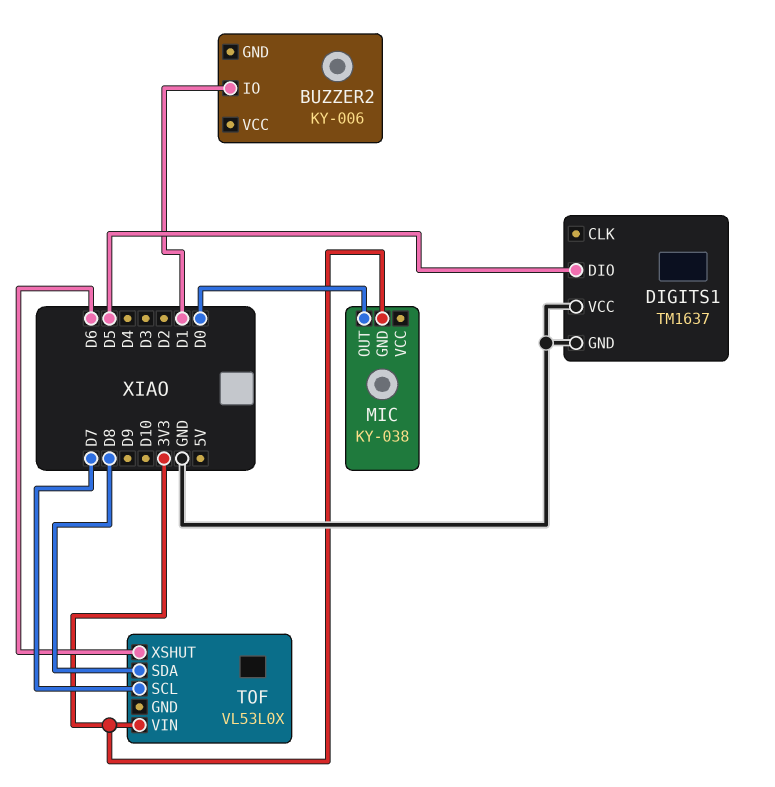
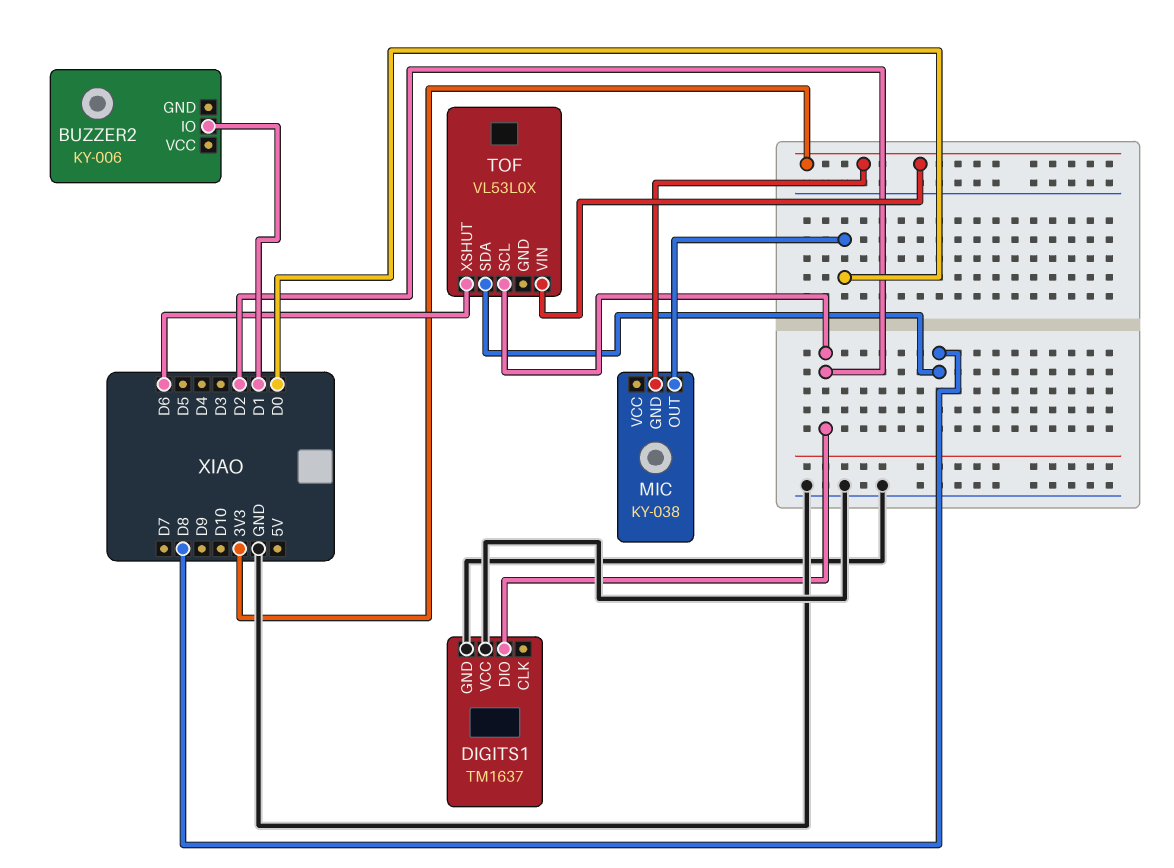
DIGITS1 pin DIO: D5 -> D2
TOF pin SCL: D7 -> D2

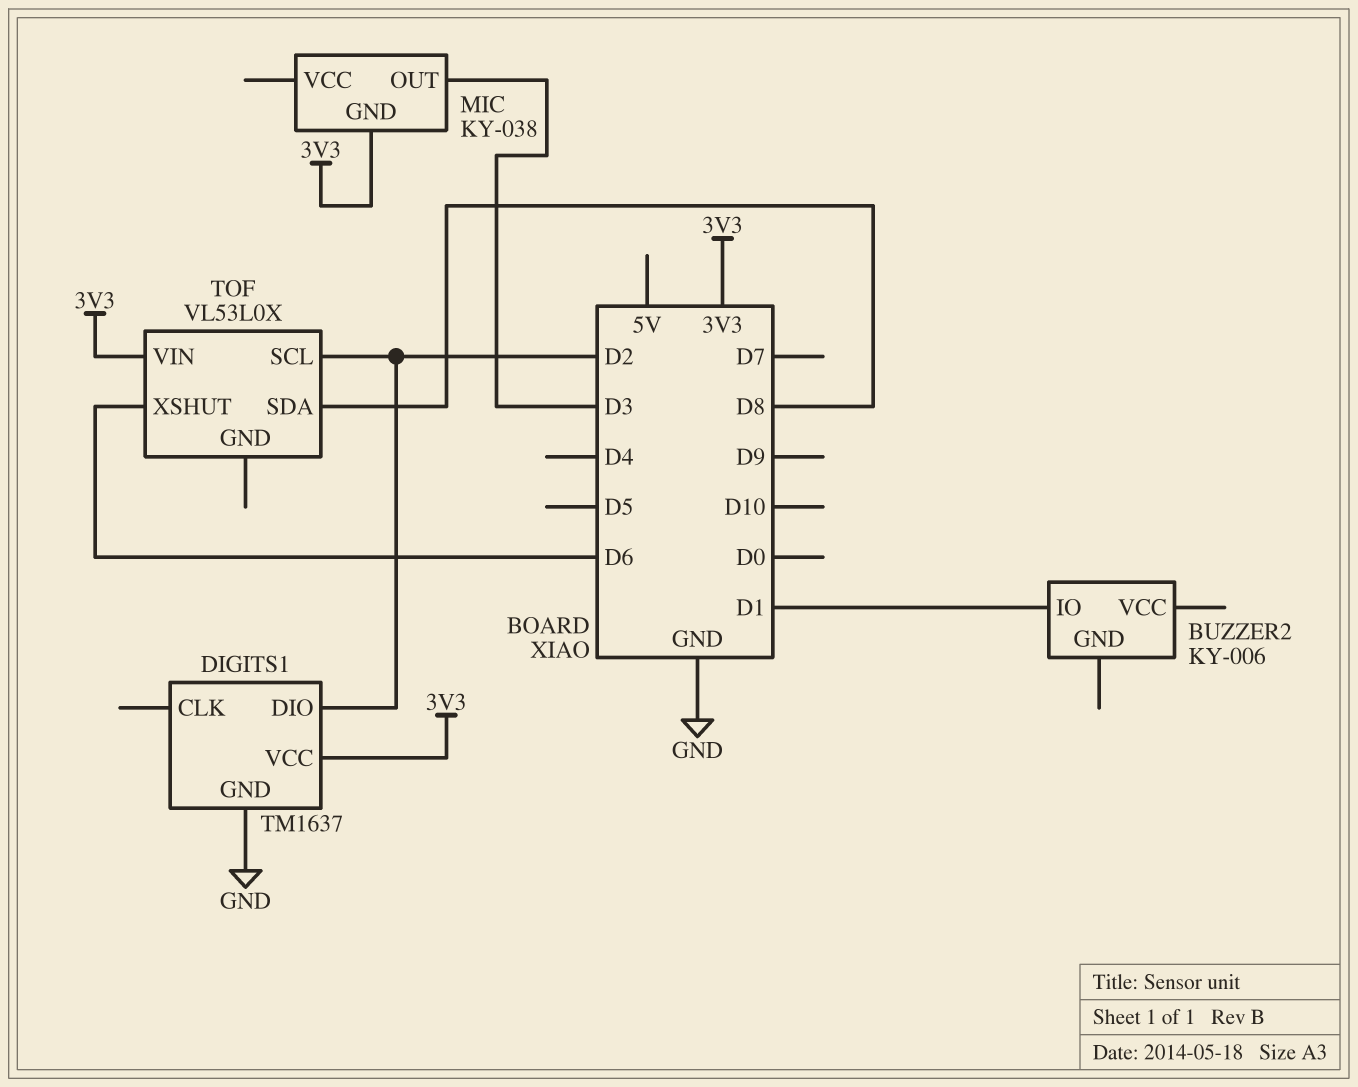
DIGITS1 pin VCC: GND -> 3V3
MIC pin OUT: D0 -> D3

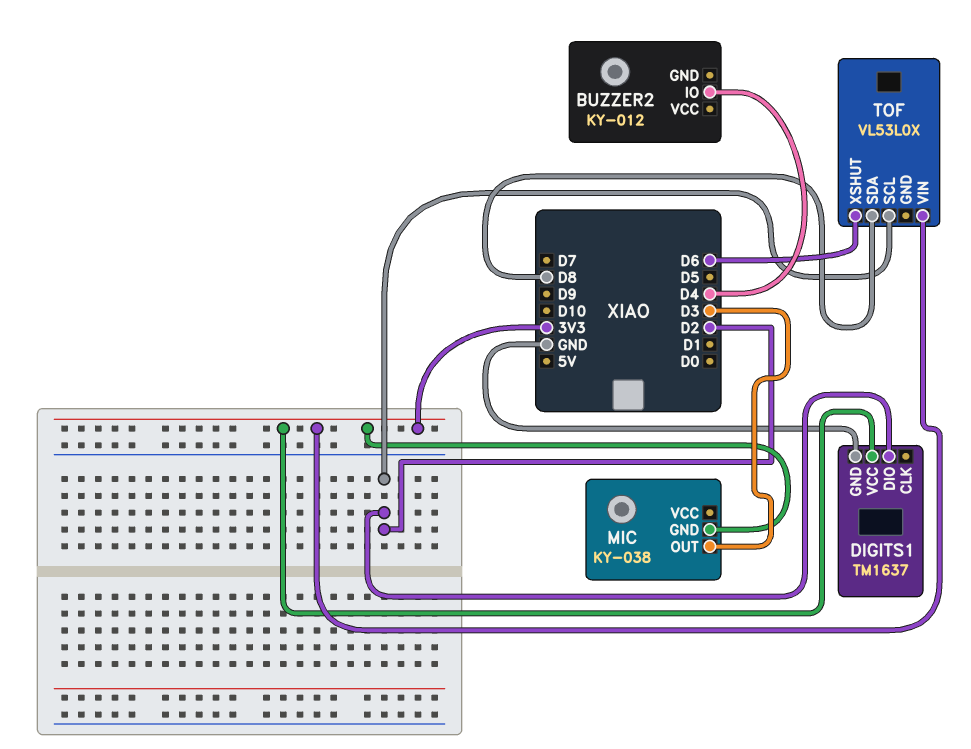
BUZZER2: KY-006 -> KY-012
BUZZER2 pin IO: D1 -> D4

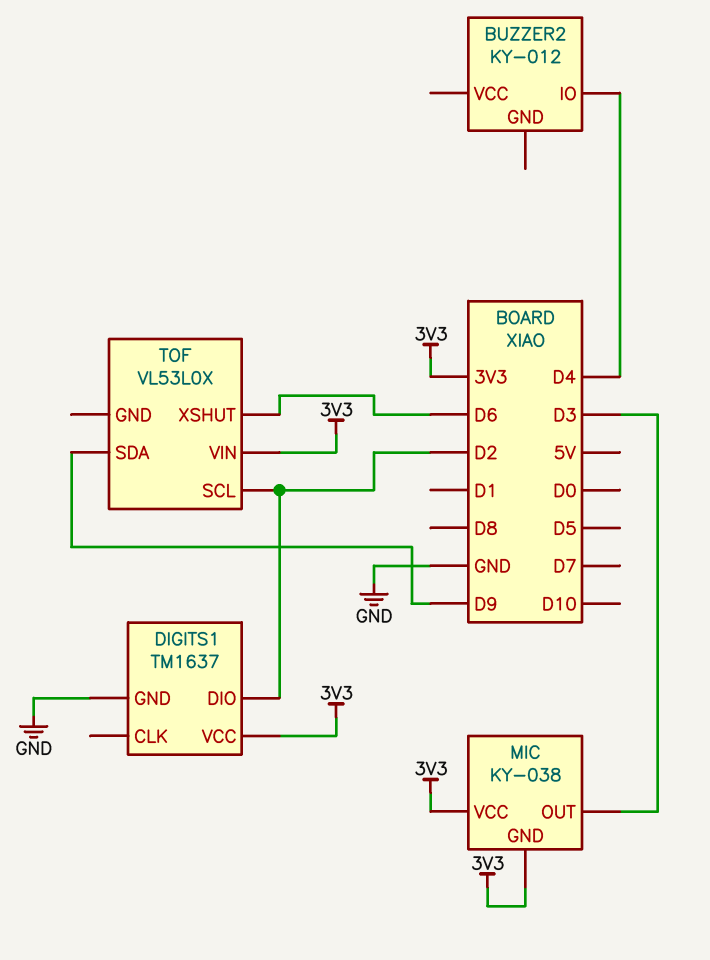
MIC pin VCC: none -> 3V3
TOF pin SDA: D8 -> D9

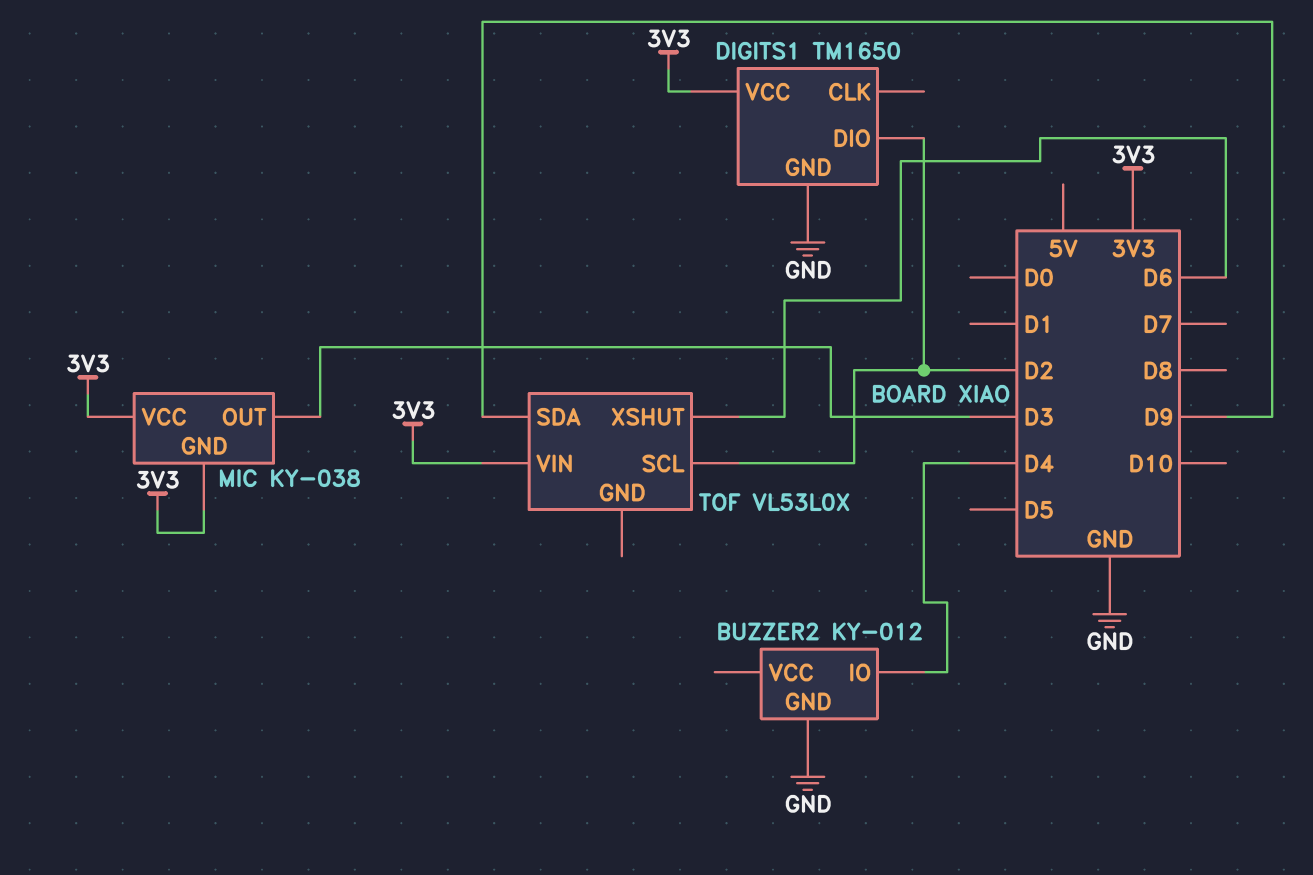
BUZZER2 pin GND: none -> GND
DIGITS1: TM1637 -> TM1650

